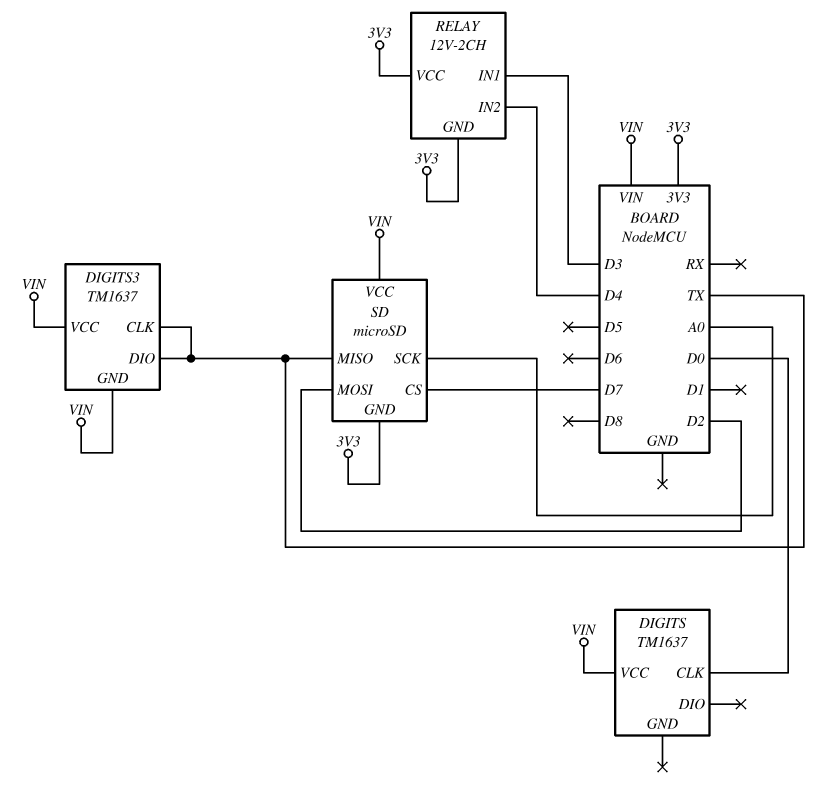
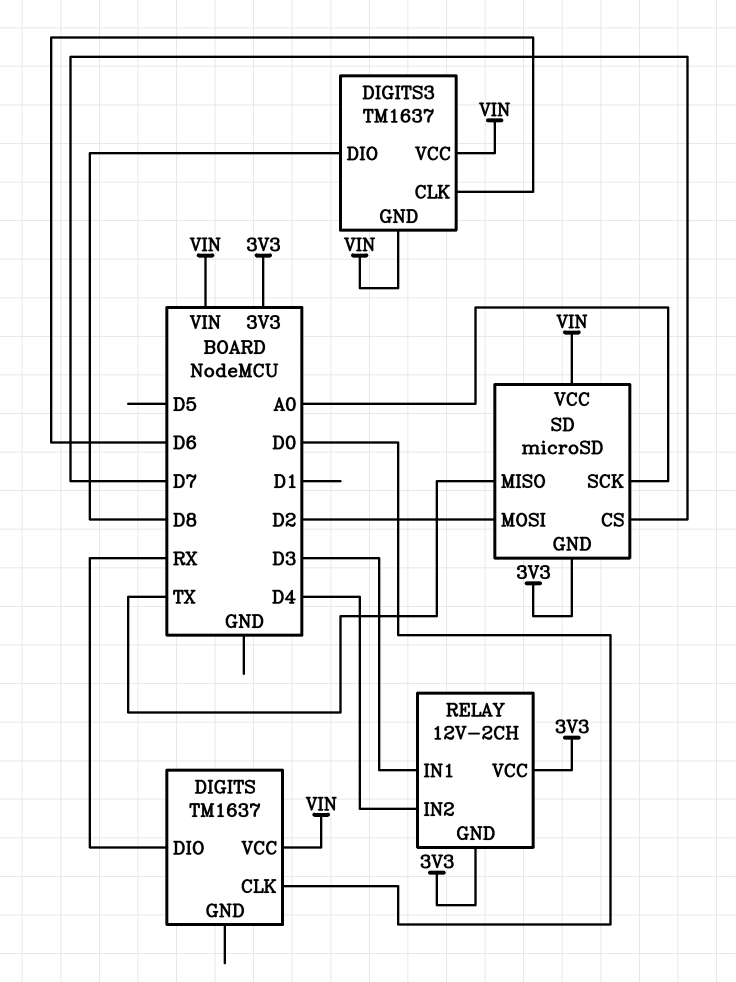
DIGITS pin DIO: none -> RX
DIGITS3 pin CLK: TX -> D6
DIGITS3 pin DIO: TX -> D8

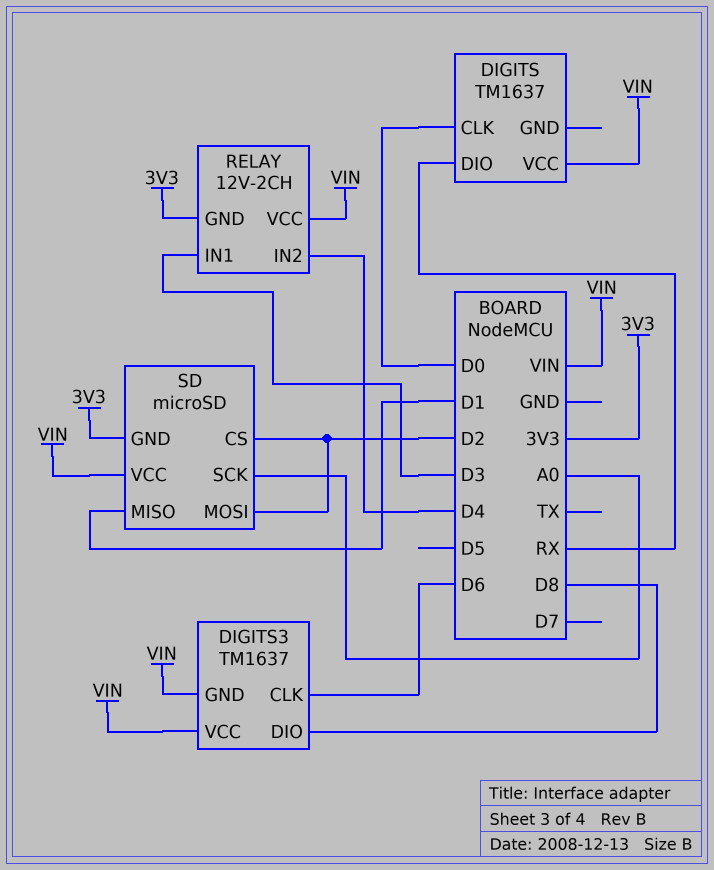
RELAY pin VCC: 3V3 -> VIN
SD pin CS: D7 -> D2
SD pin MISO: TX -> D1

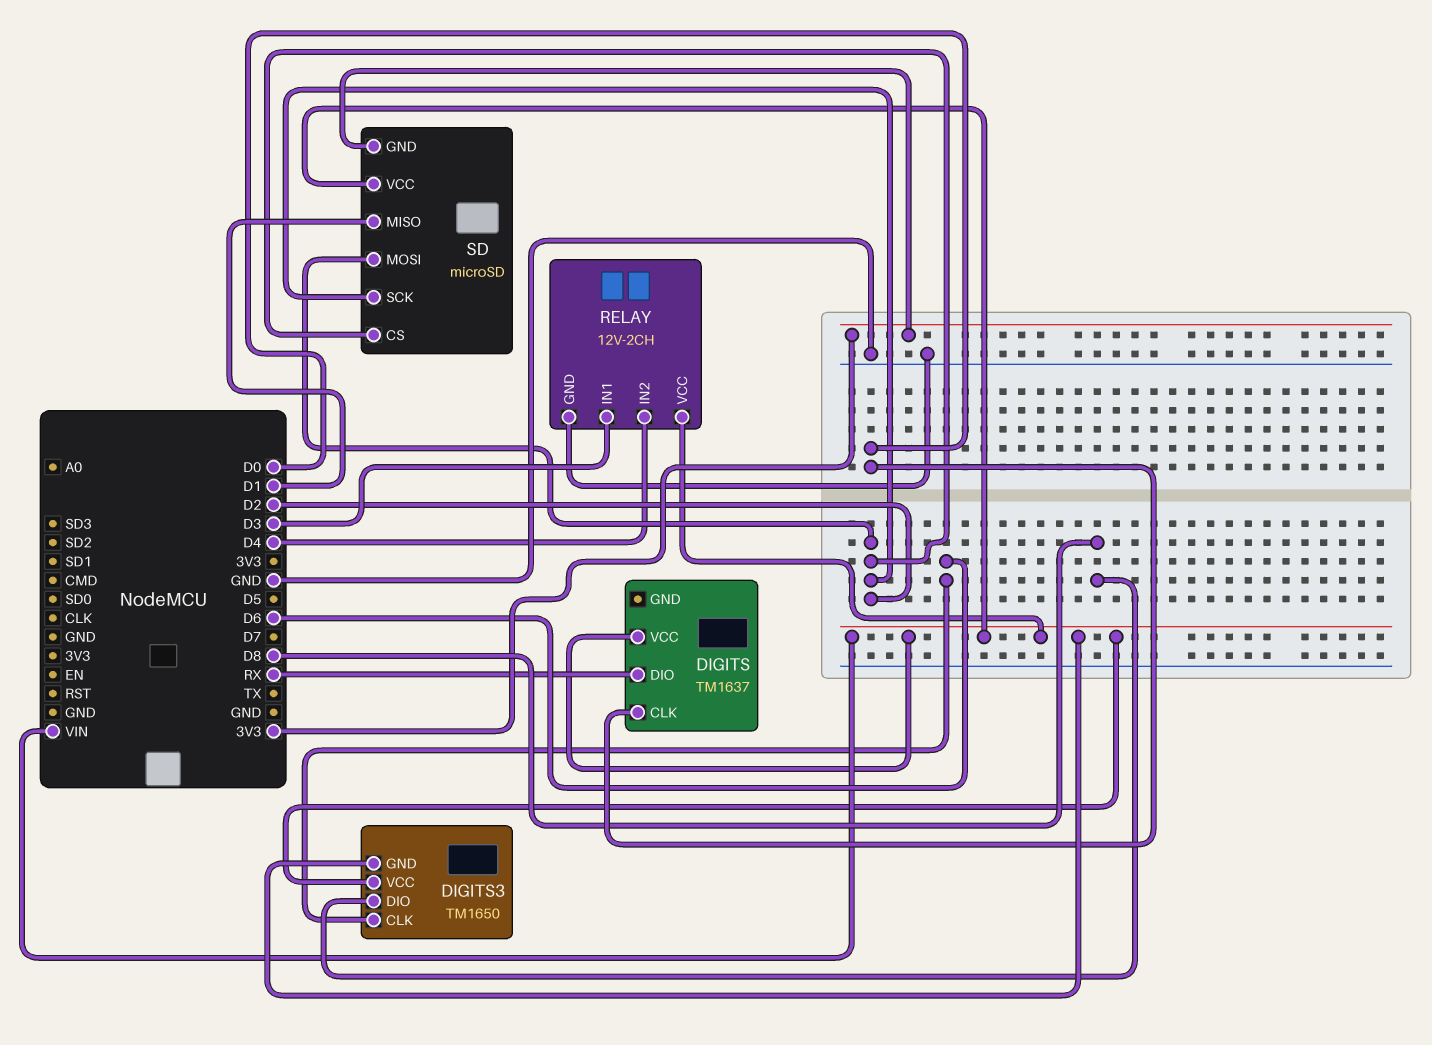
DIGITS3: TM1637 -> TM1650
RELAY pin GND: 3V3 -> GND
SD pin SCK: A0 -> D2

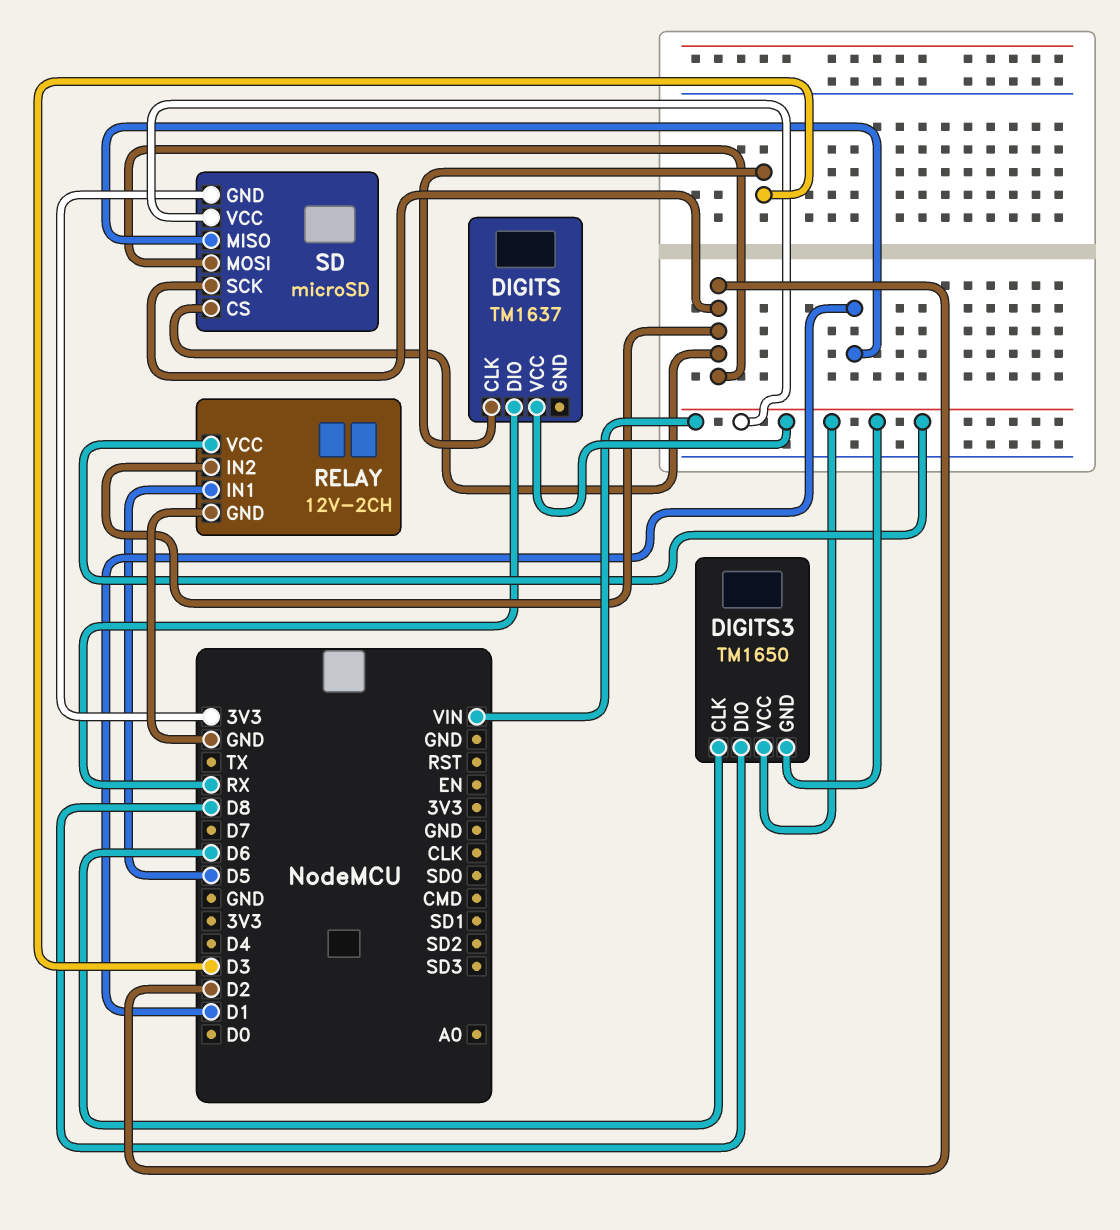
DIGITS pin CLK: D0 -> D3
RELAY pin IN1: D3 -> D5
RELAY pin IN2: D4 -> D2

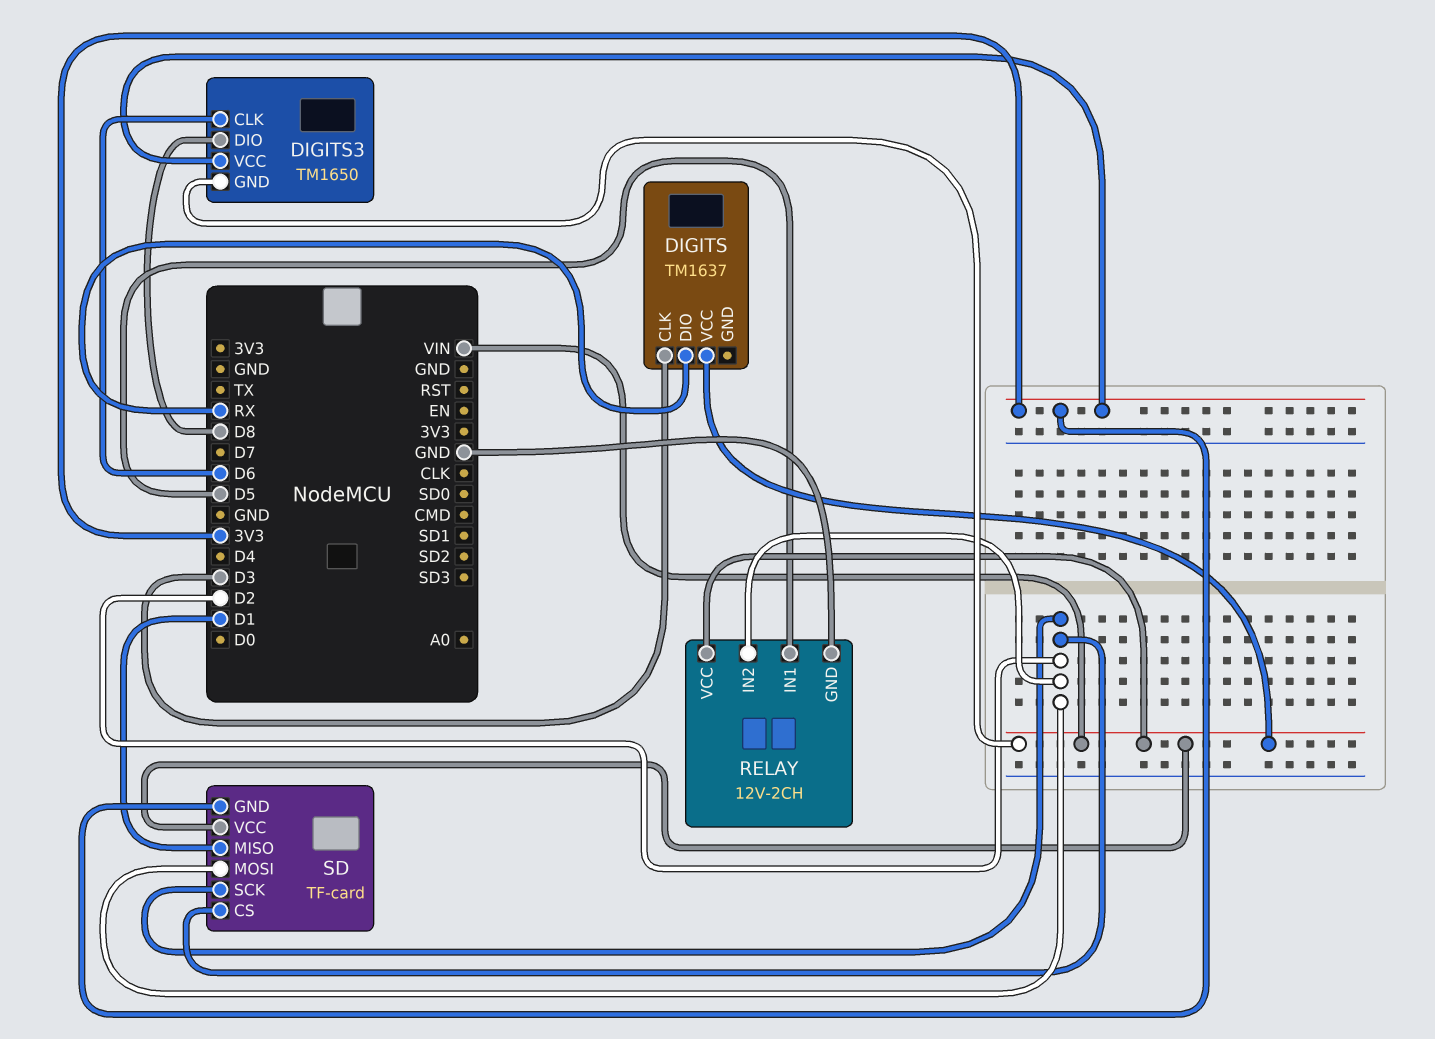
DIGITS3 pin VCC: VIN -> 3V3
SD: microSD -> TF-card

